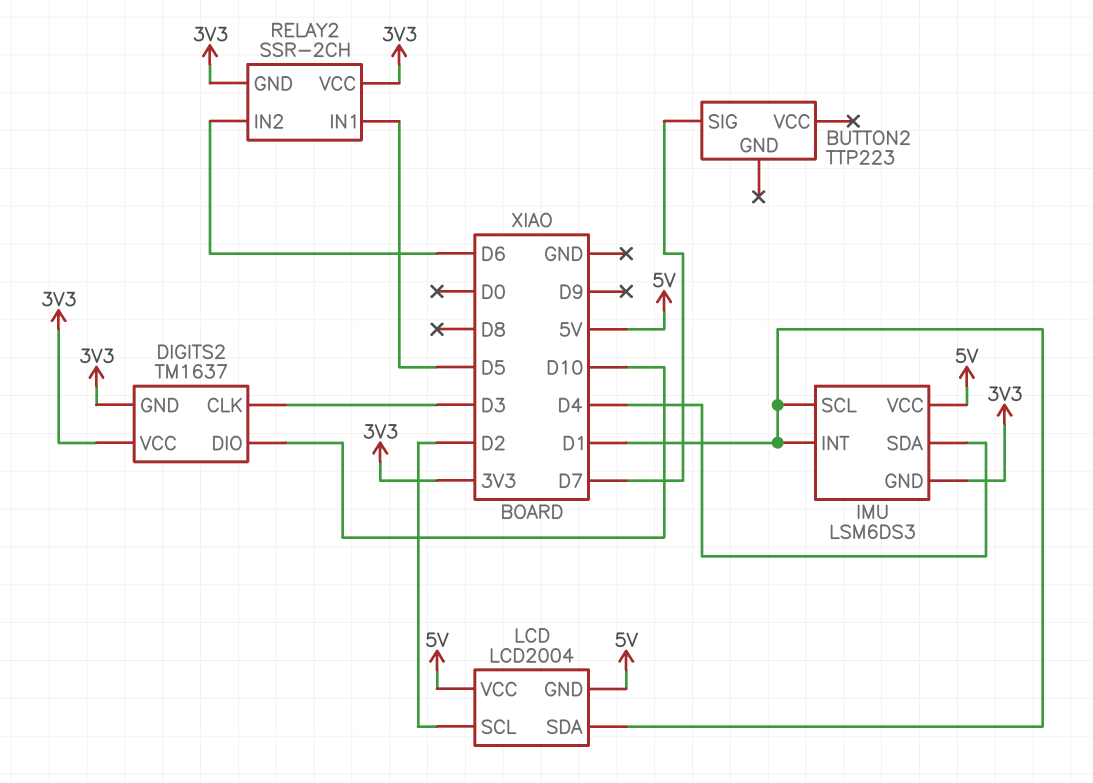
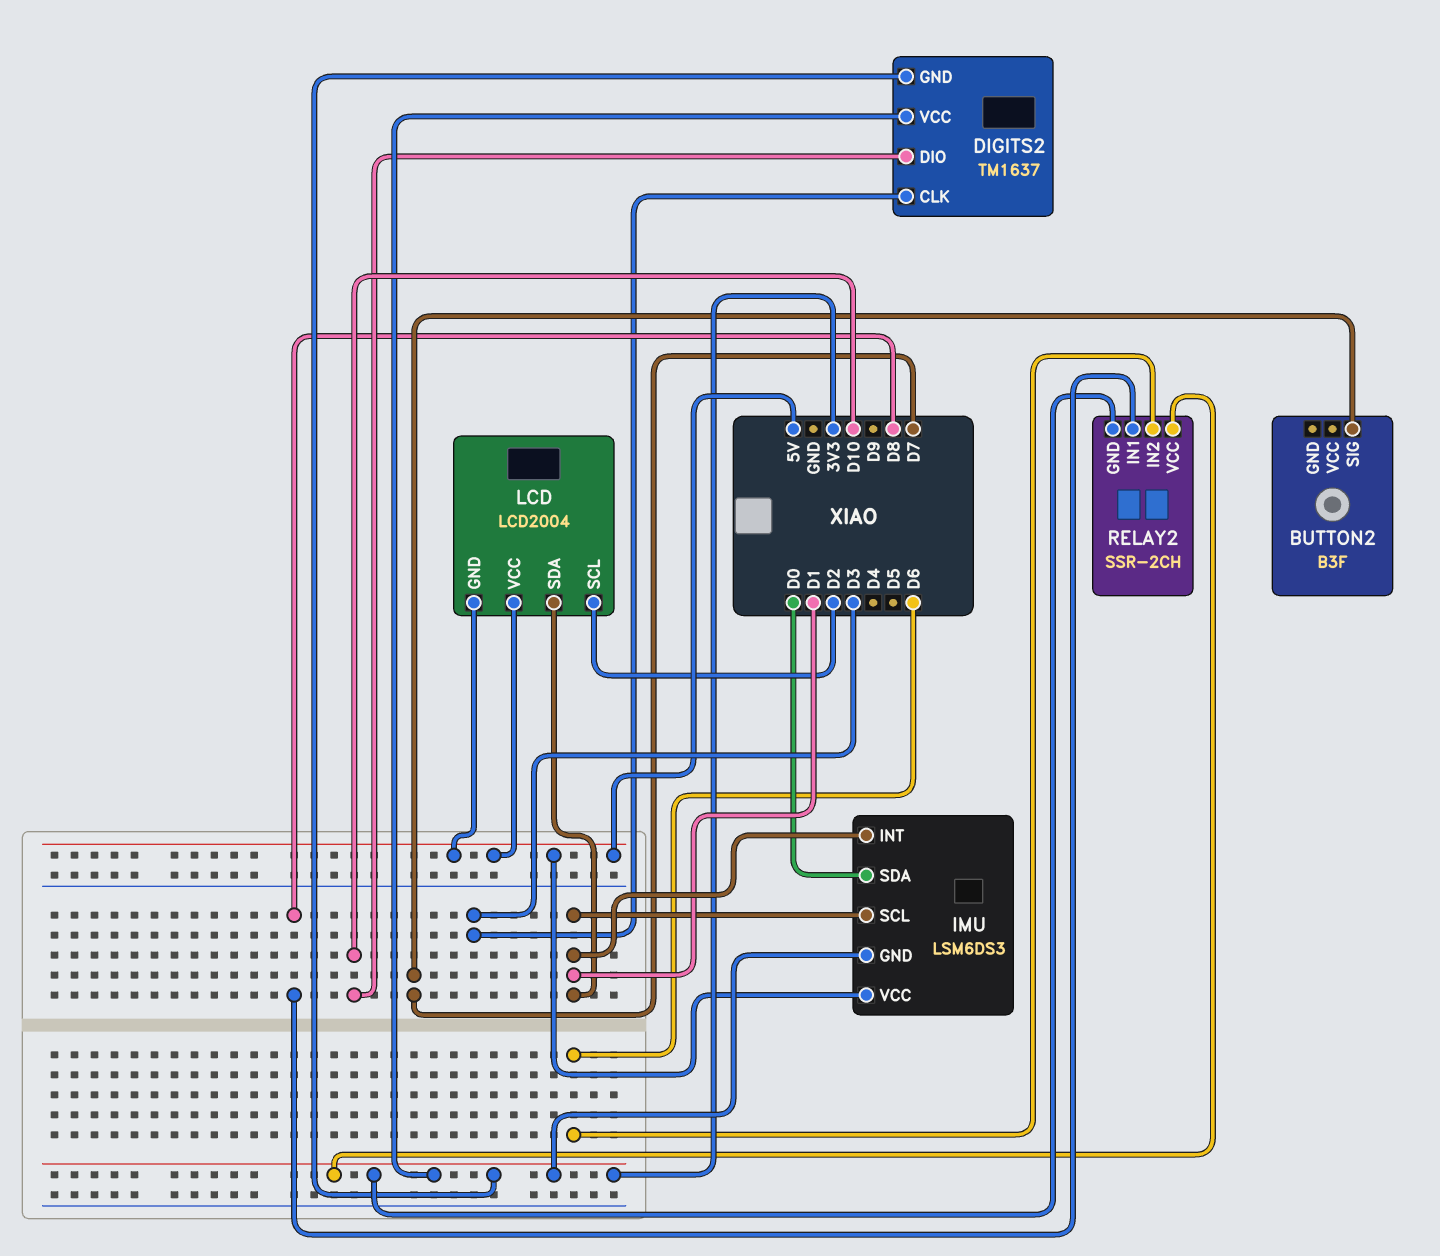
BUTTON2: TTP223 -> B3F
IMU pin SDA: D4 -> D0
RELAY2 pin IN1: D5 -> D8

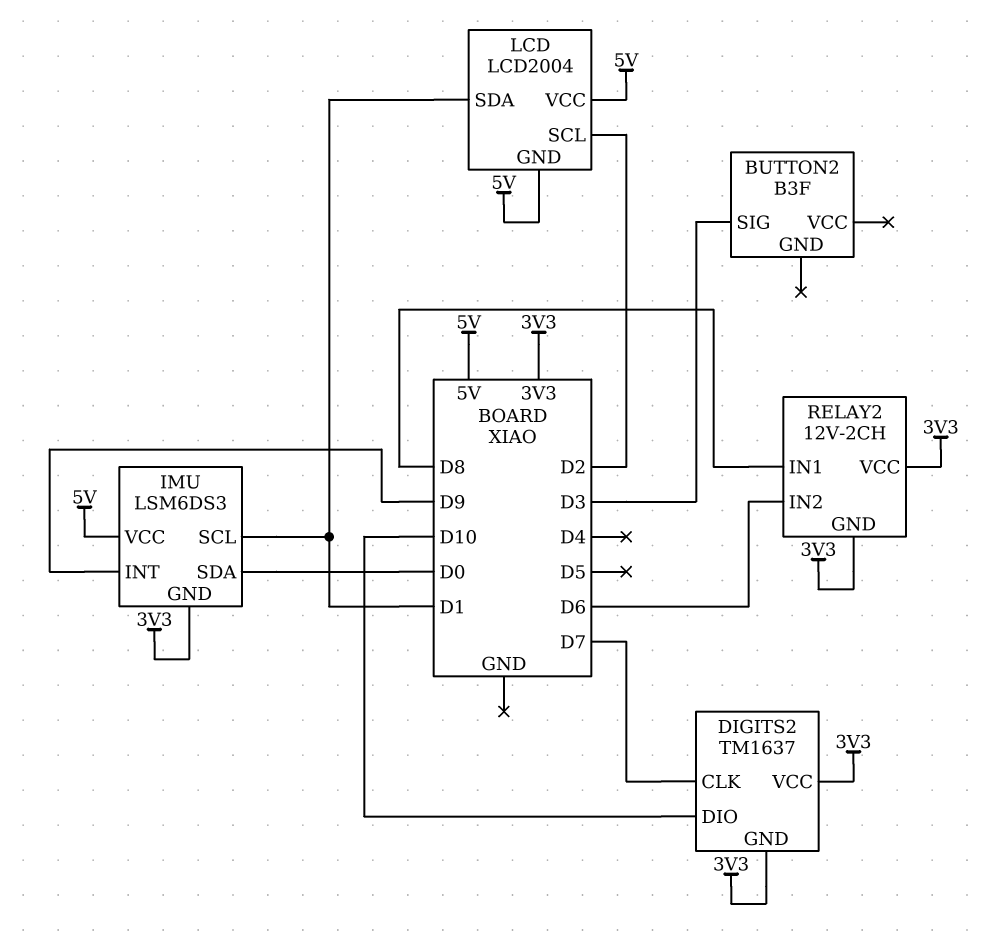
BUTTON2 pin SIG: D7 -> D3
DIGITS2 pin CLK: D3 -> D7
IMU pin INT: D1 -> D9
RELAY2: SSR-2CH -> 12V-2CH

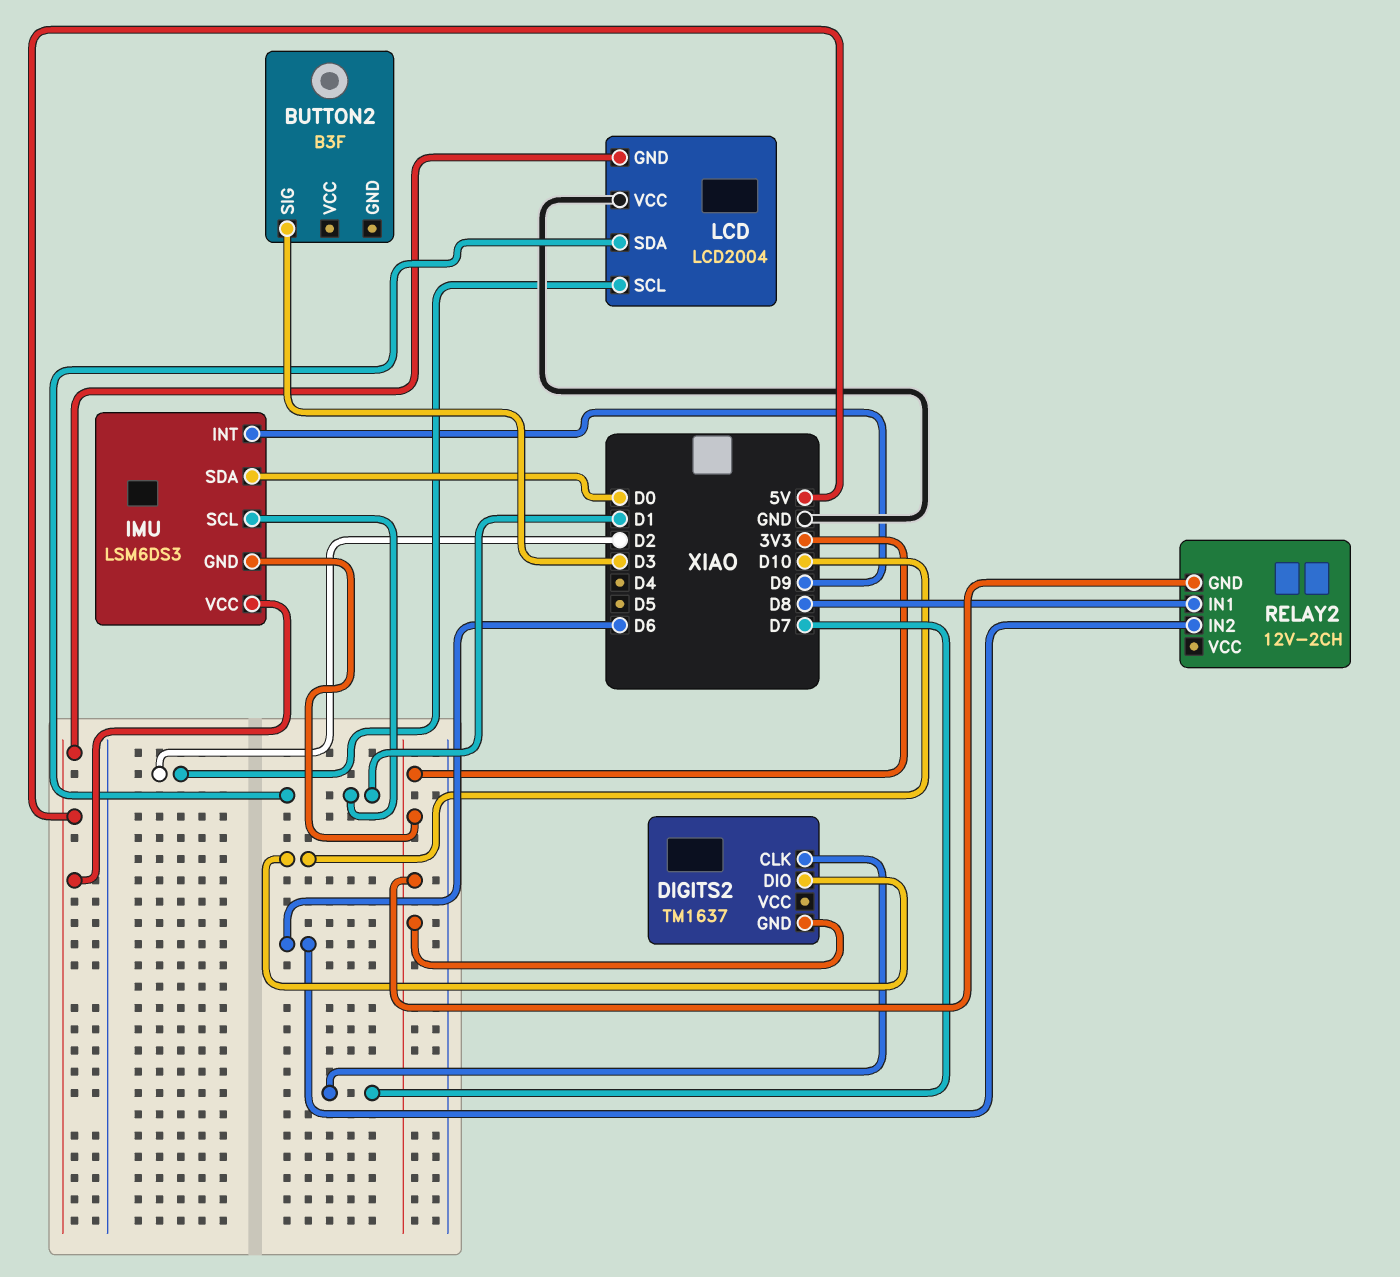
DIGITS2 pin VCC: 3V3 -> none
LCD pin VCC: 5V -> GND
RELAY2 pin VCC: 3V3 -> none

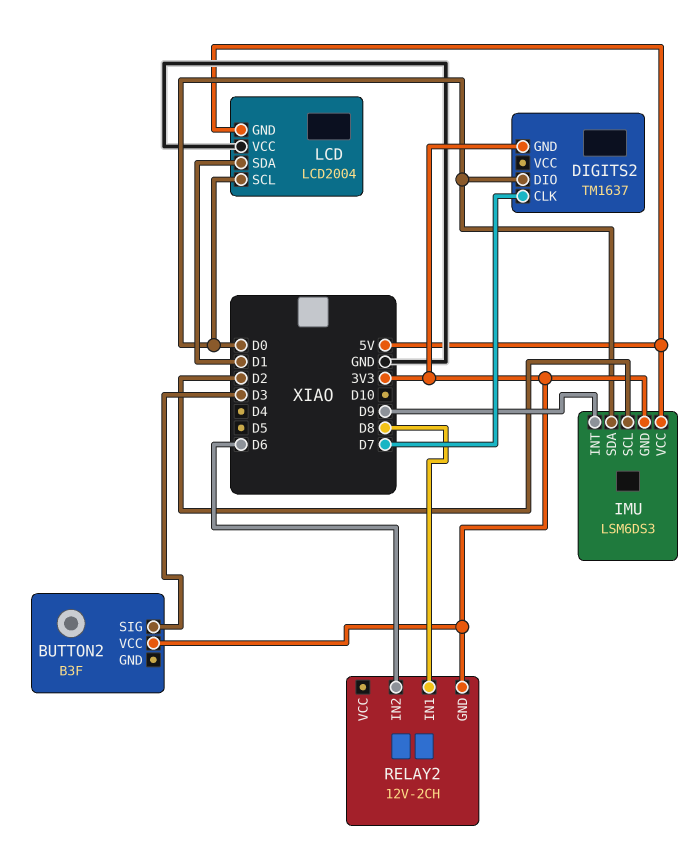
BUTTON2 pin VCC: none -> 3V3
DIGITS2 pin DIO: D10 -> D0
IMU pin SCL: D1 -> D2
LCD pin SCL: D2 -> D0

